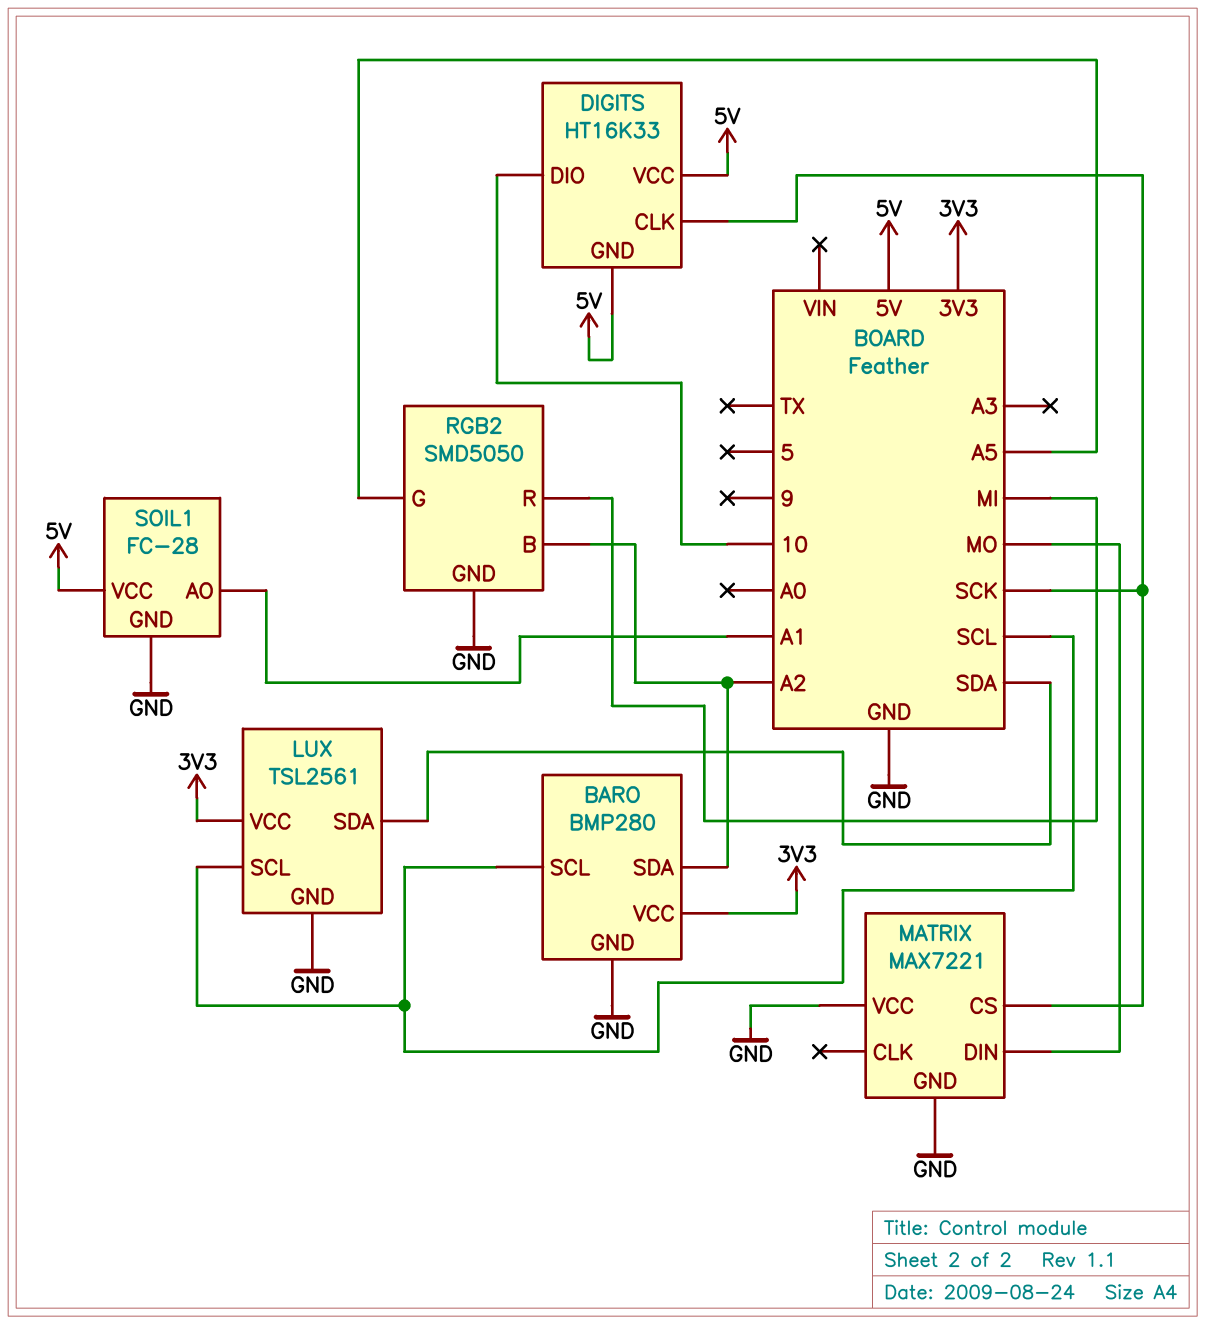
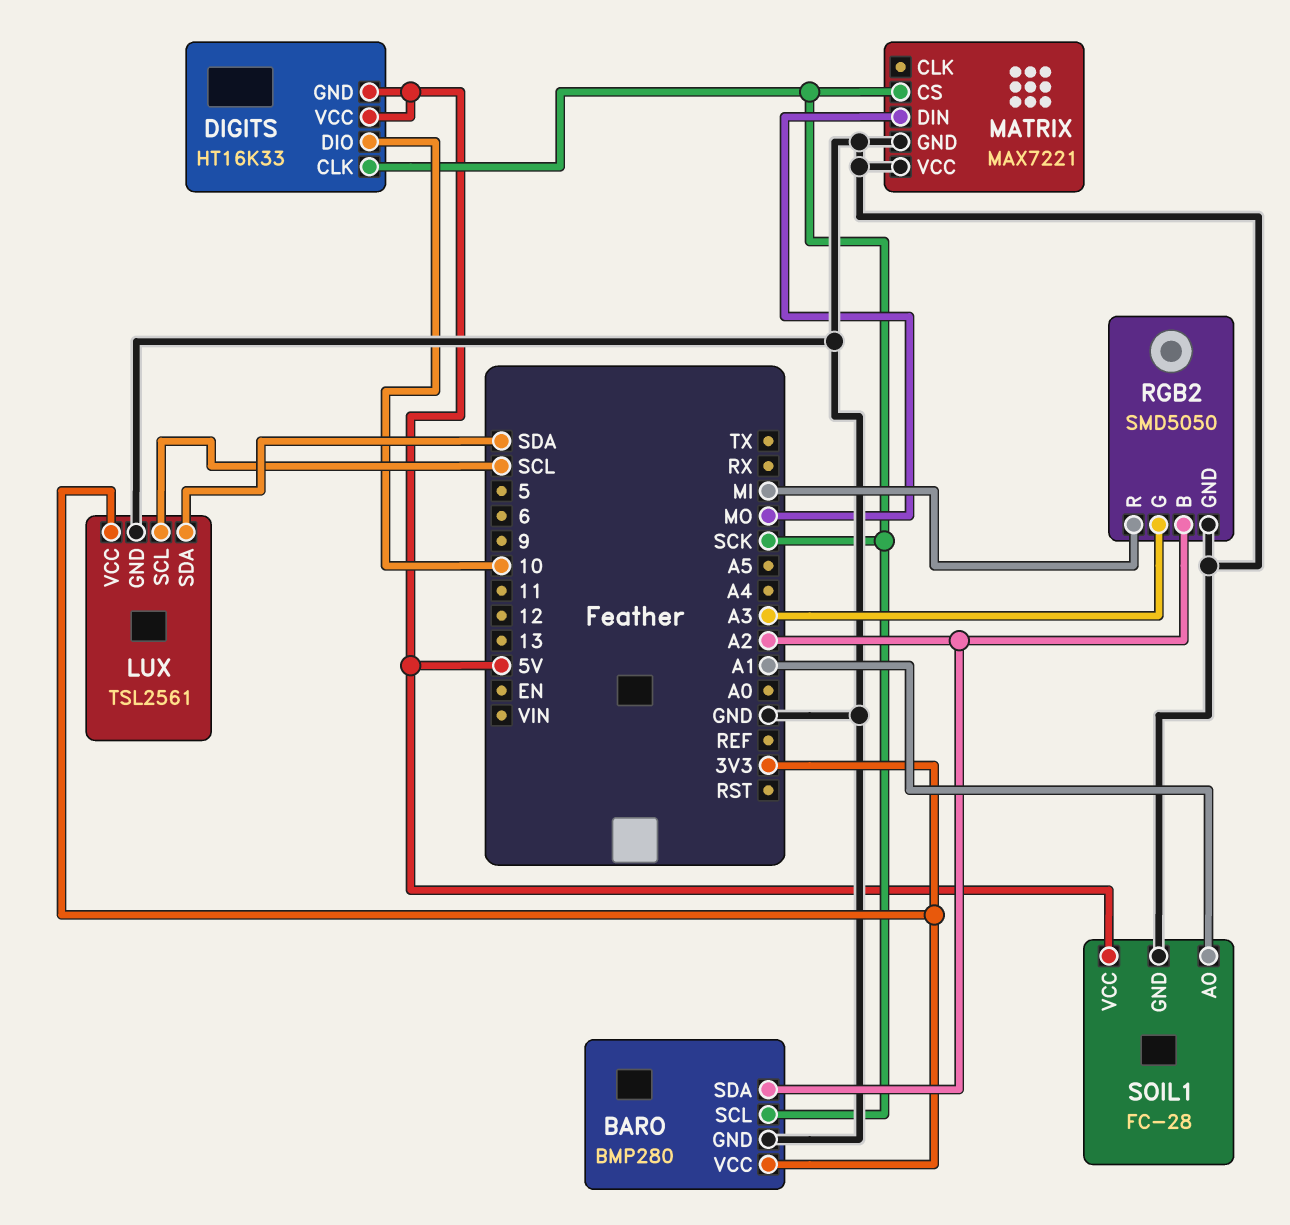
BARO pin SCL: SCL -> SCK
RGB2 pin G: A5 -> A3

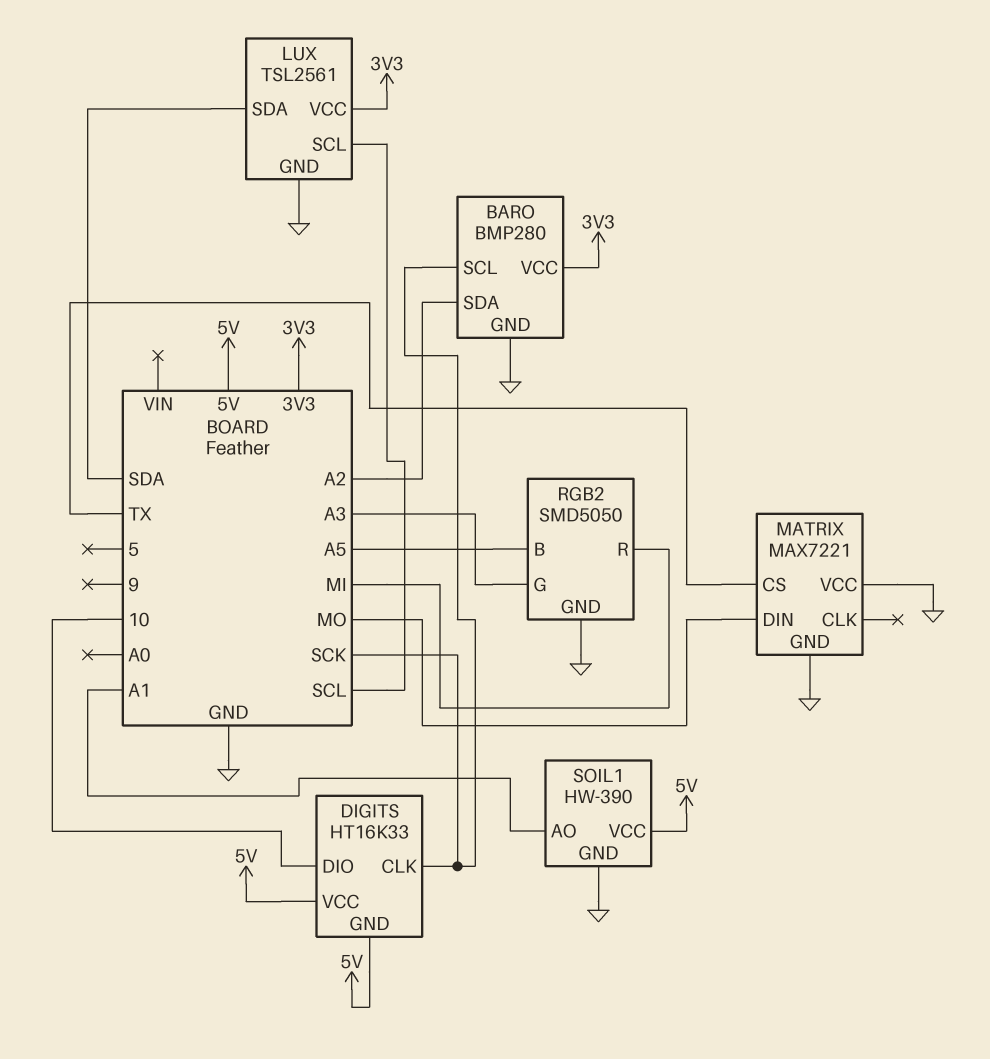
MATRIX pin CS: SCK -> TX
RGB2 pin B: A2 -> A5
SOIL1: FC-28 -> HW-390

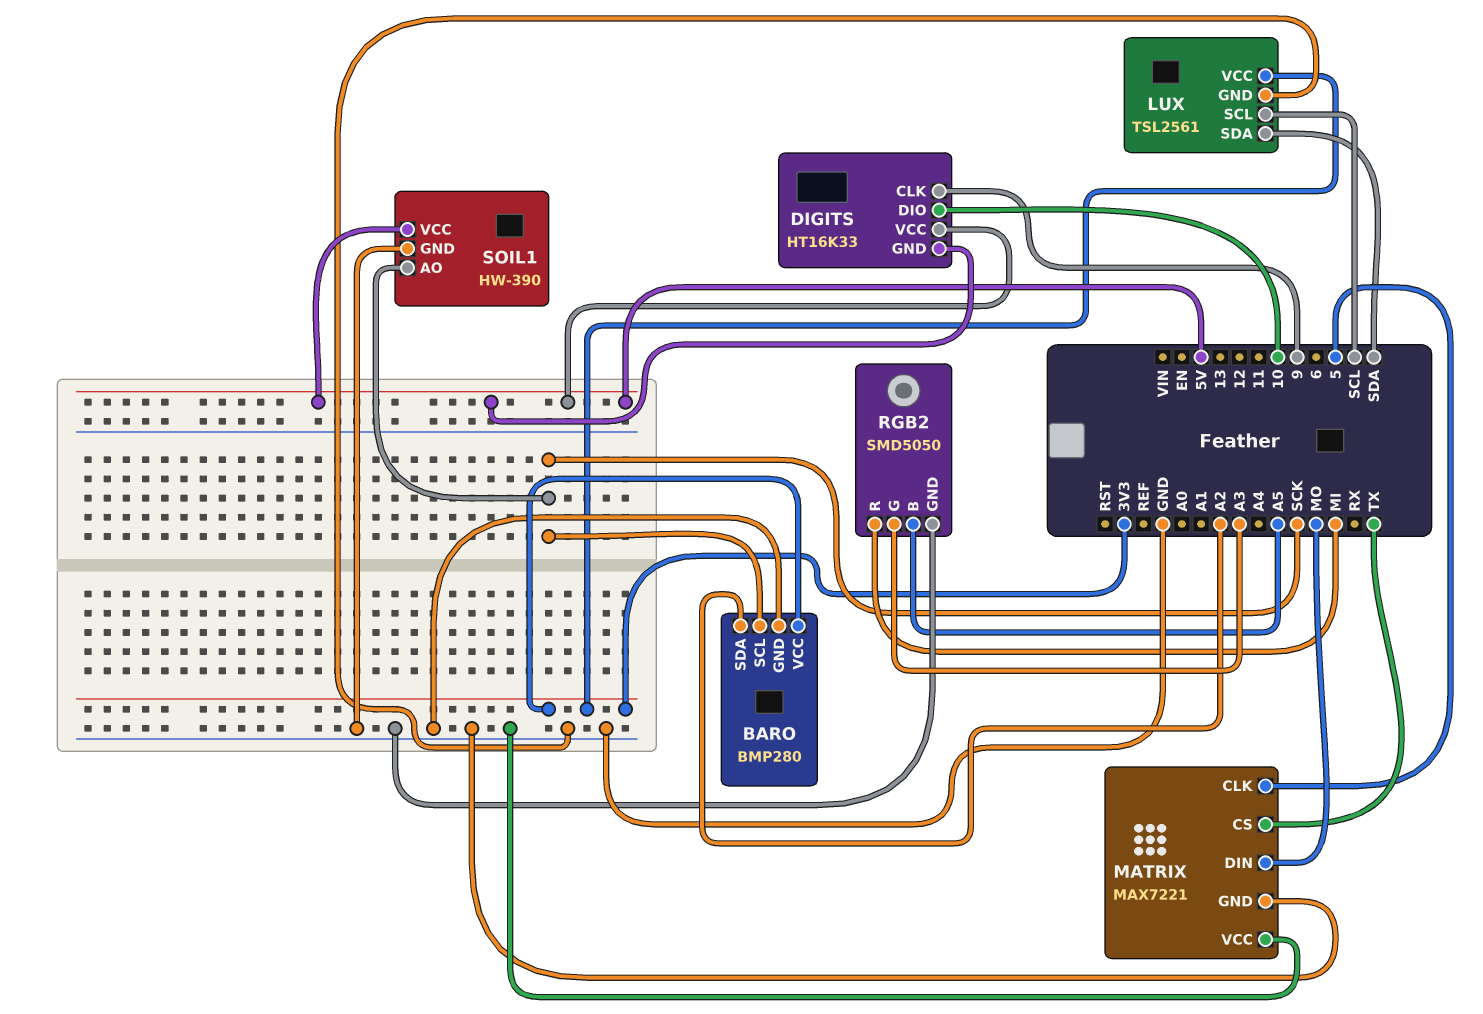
DIGITS pin CLK: SCK -> 9
MATRIX pin CLK: none -> 5
SOIL1 pin AO: A1 -> SCK

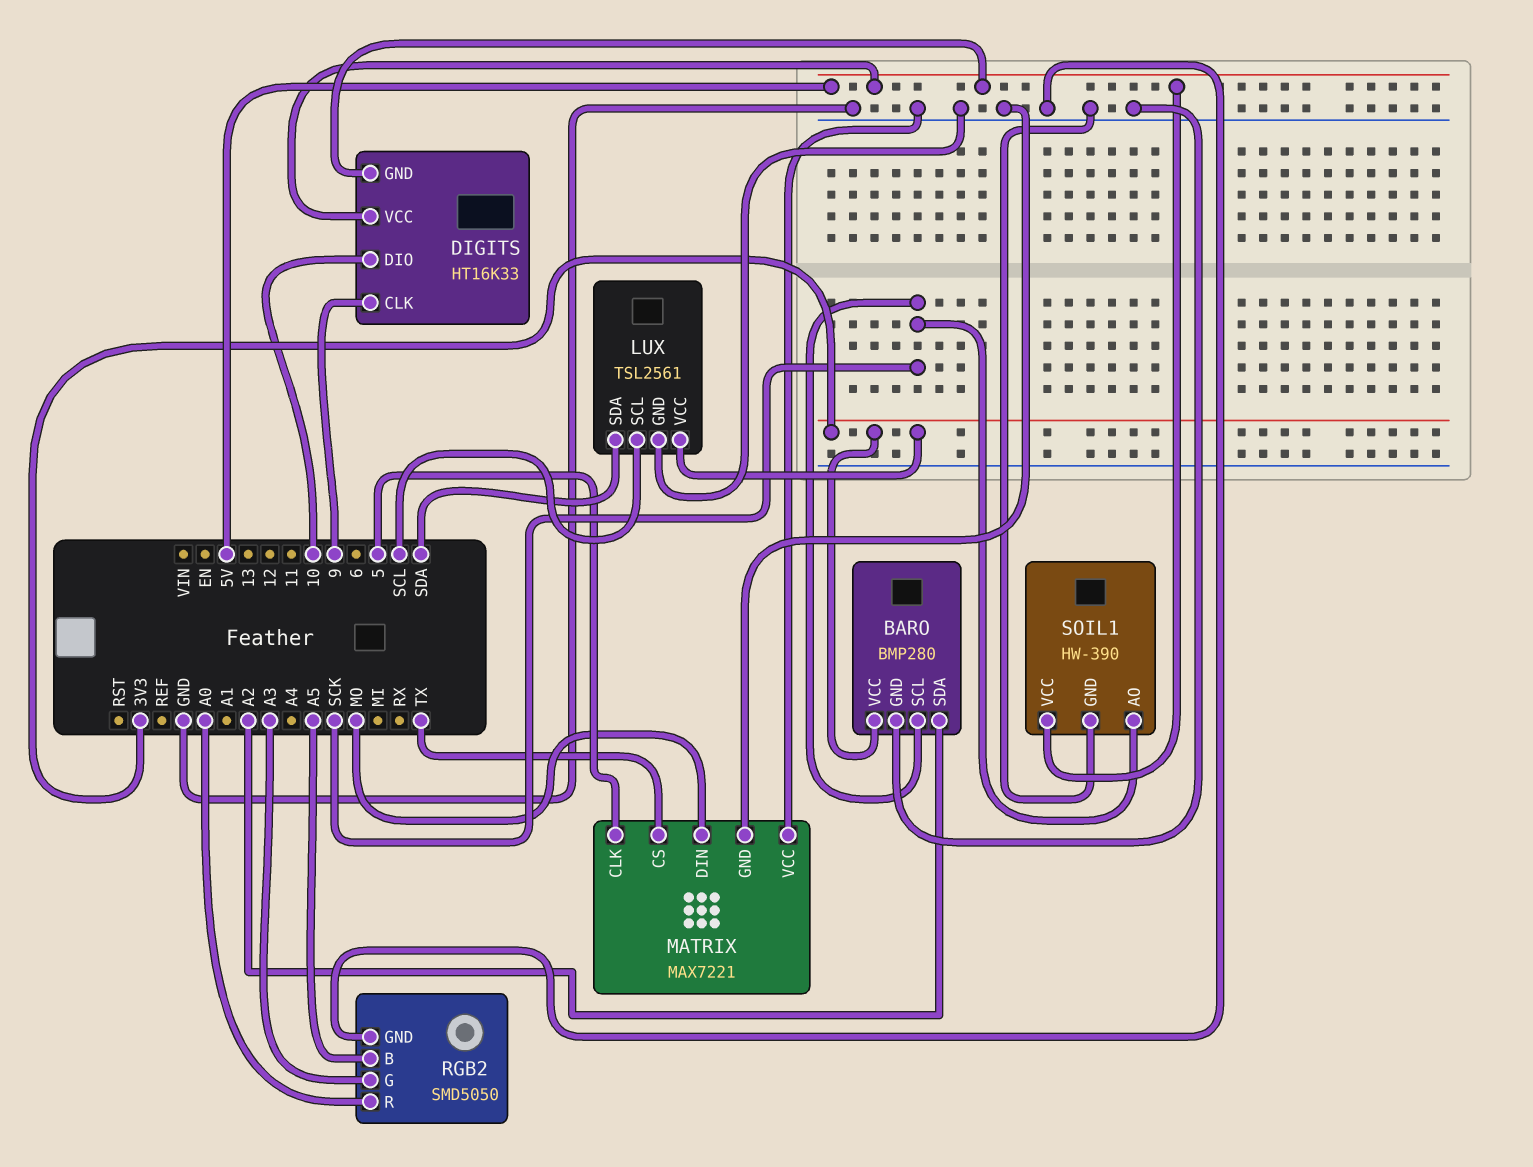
RGB2 pin R: MI -> A0

